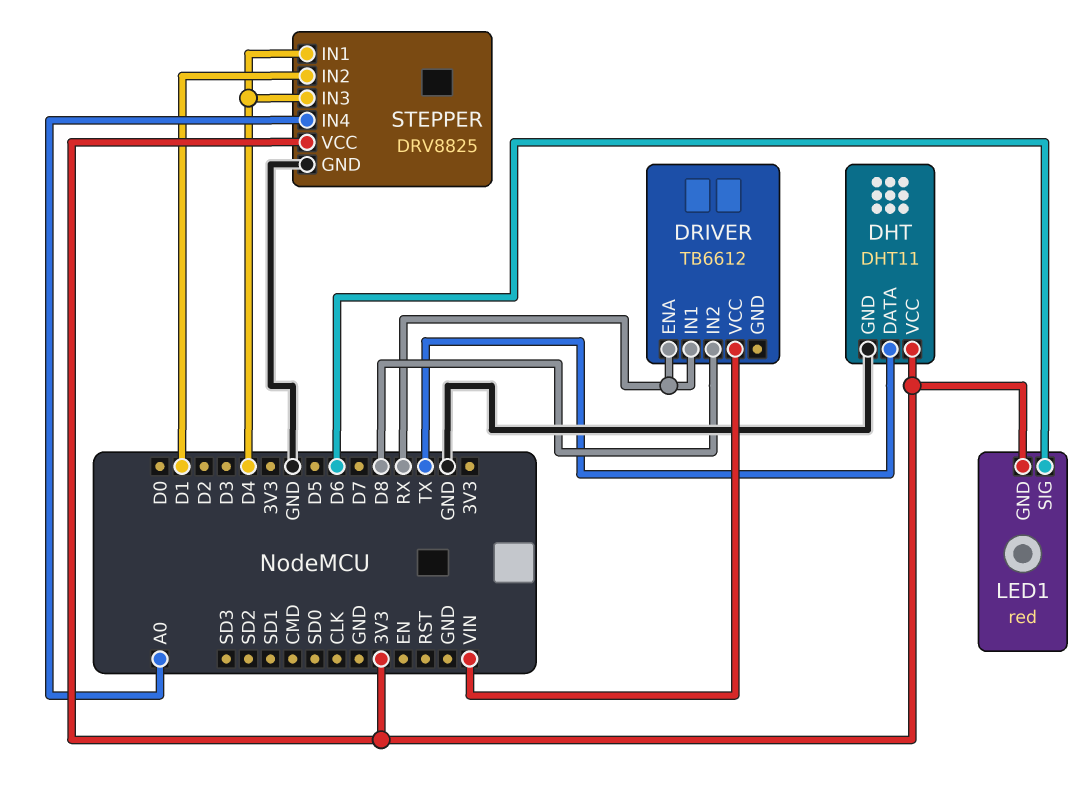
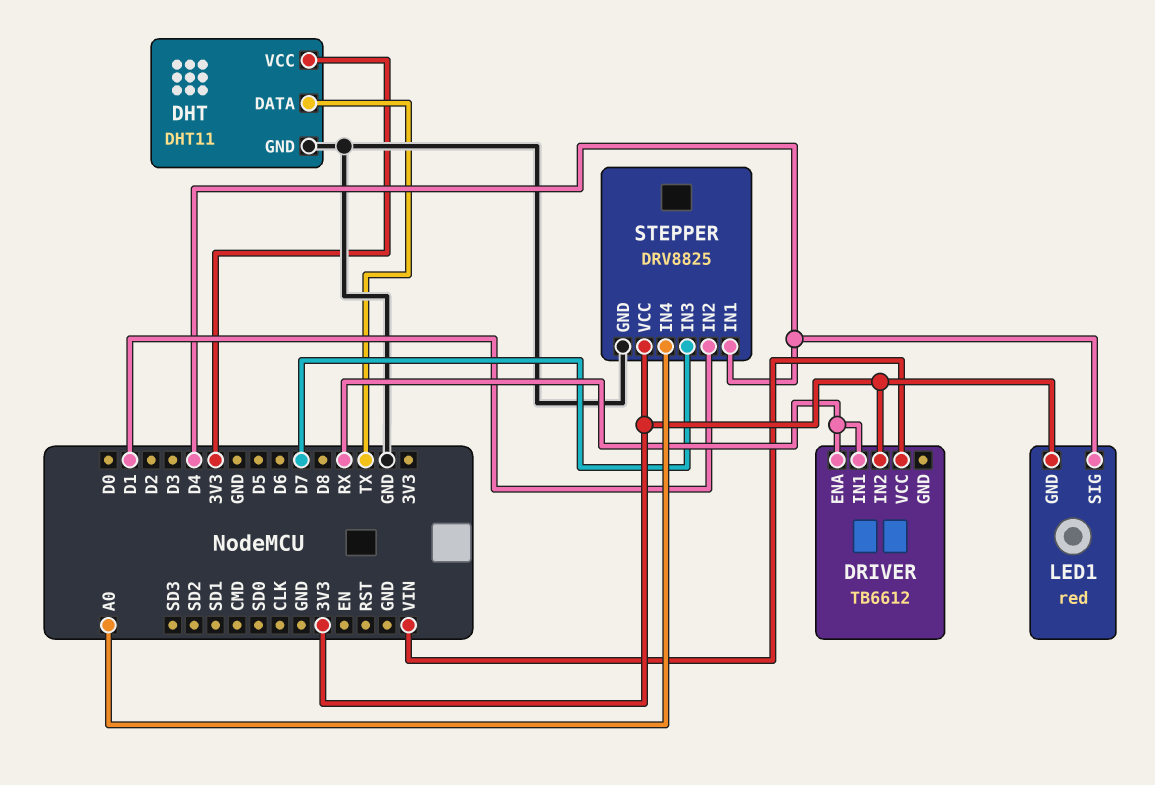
DRIVER pin IN2: D8 -> 3V3
LED1 pin SIG: D6 -> D4
STEPPER pin IN3: D4 -> D7

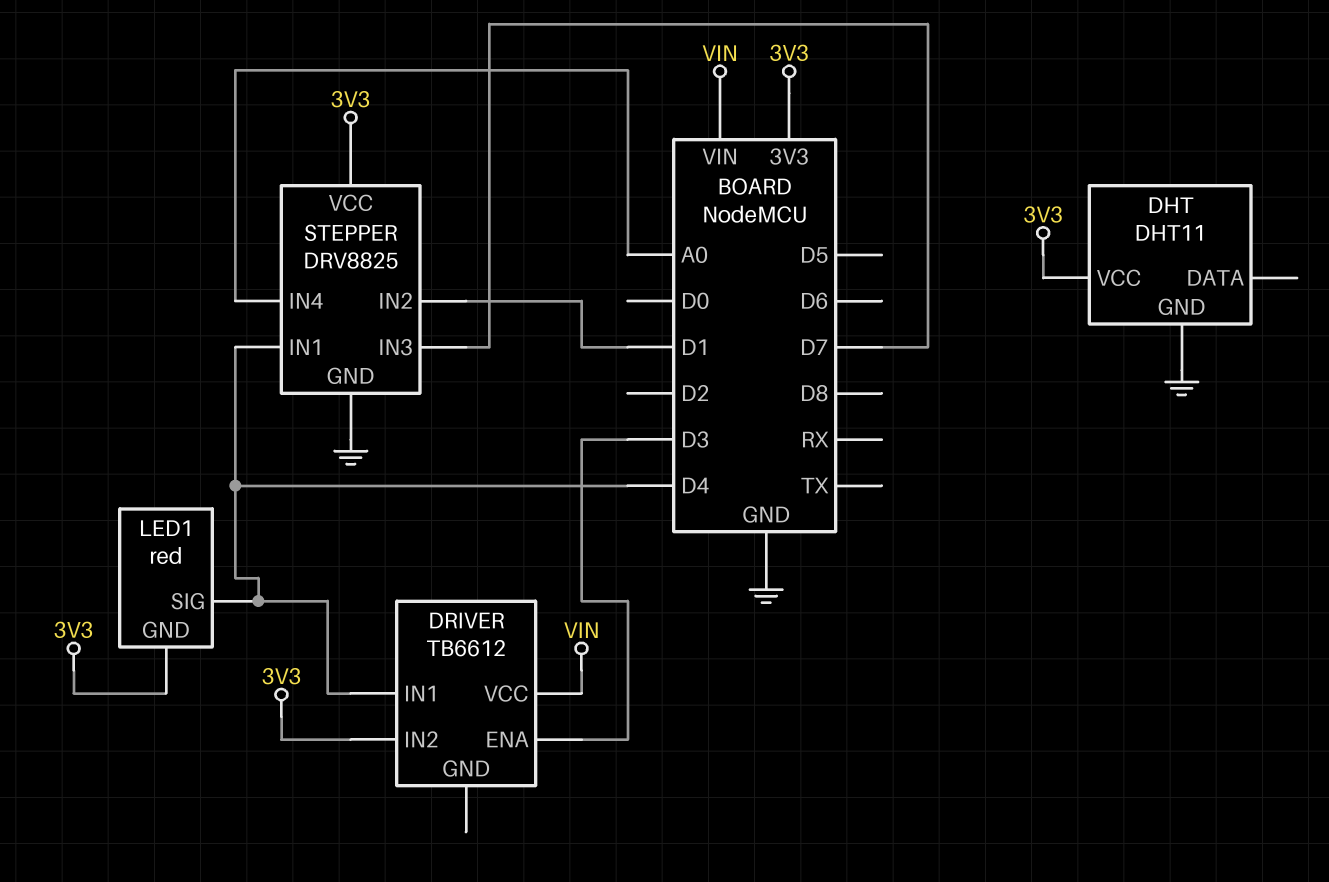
DHT pin DATA: TX -> none
DRIVER pin ENA: RX -> D3
DRIVER pin IN1: RX -> D4

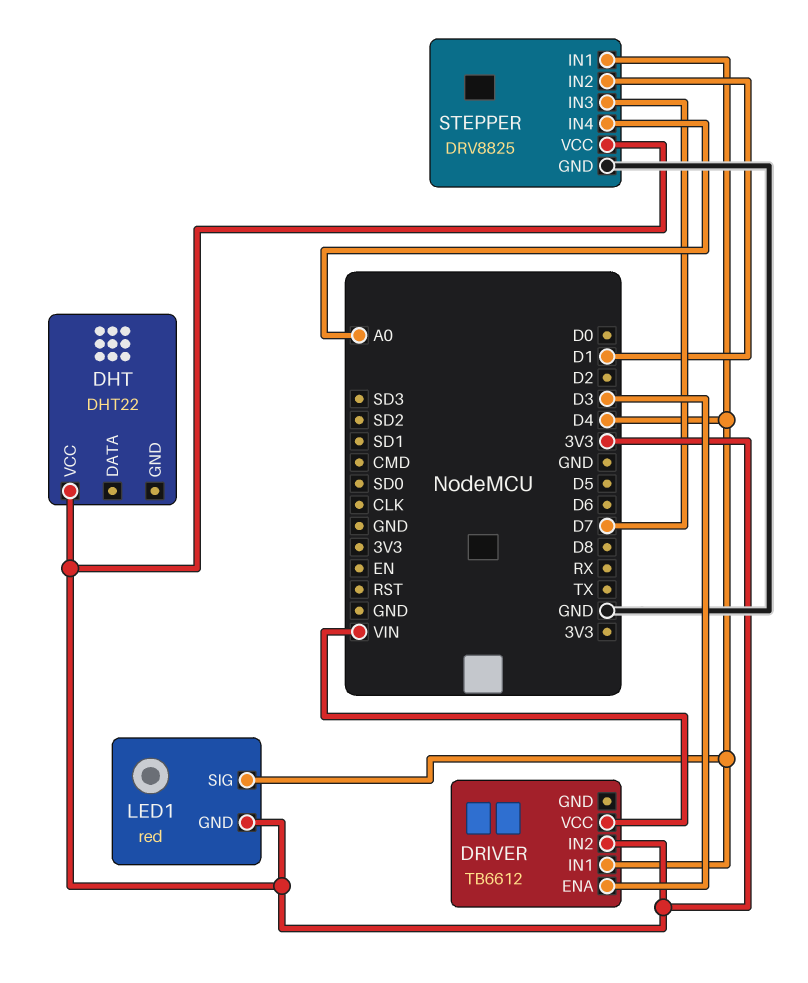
DHT: DHT11 -> DHT22
DHT pin GND: GND -> none

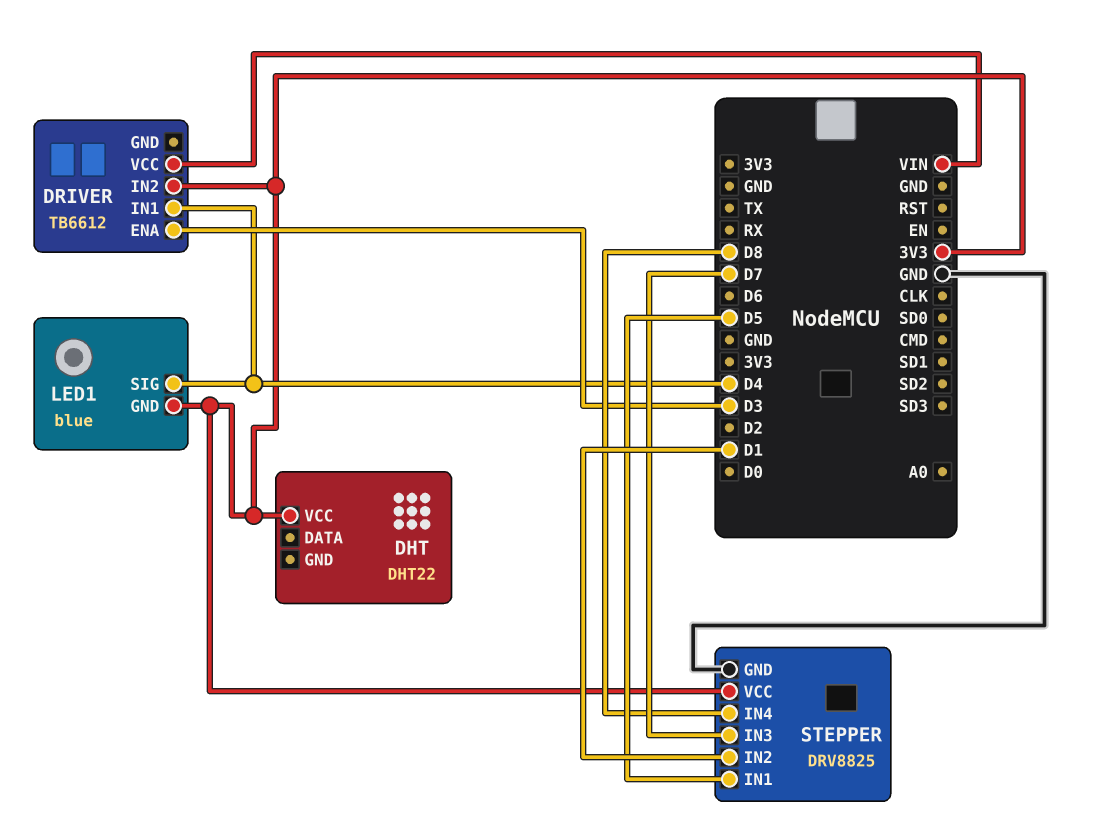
LED1: red -> blue
STEPPER pin IN1: D4 -> D5
STEPPER pin IN4: A0 -> D8

